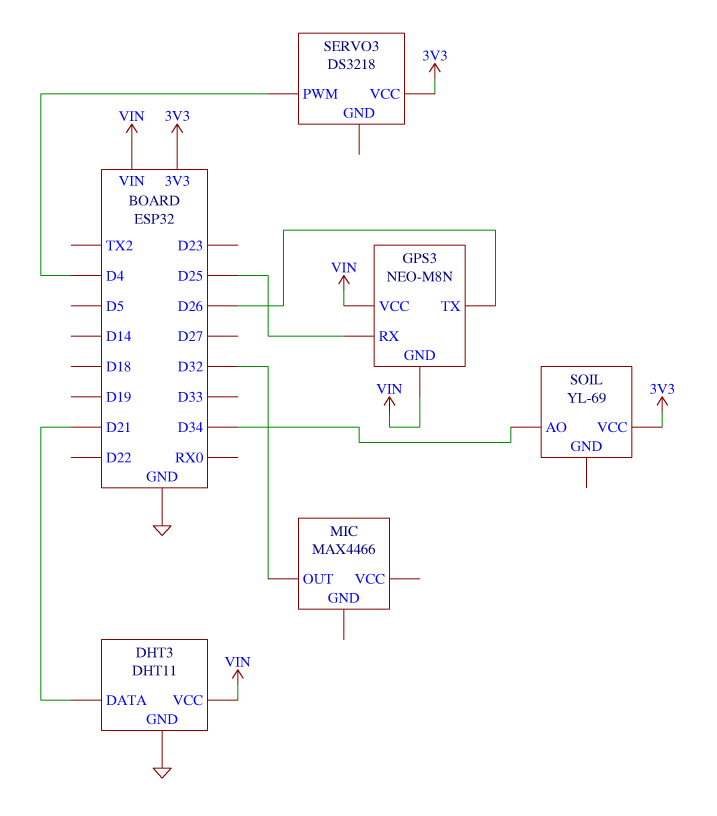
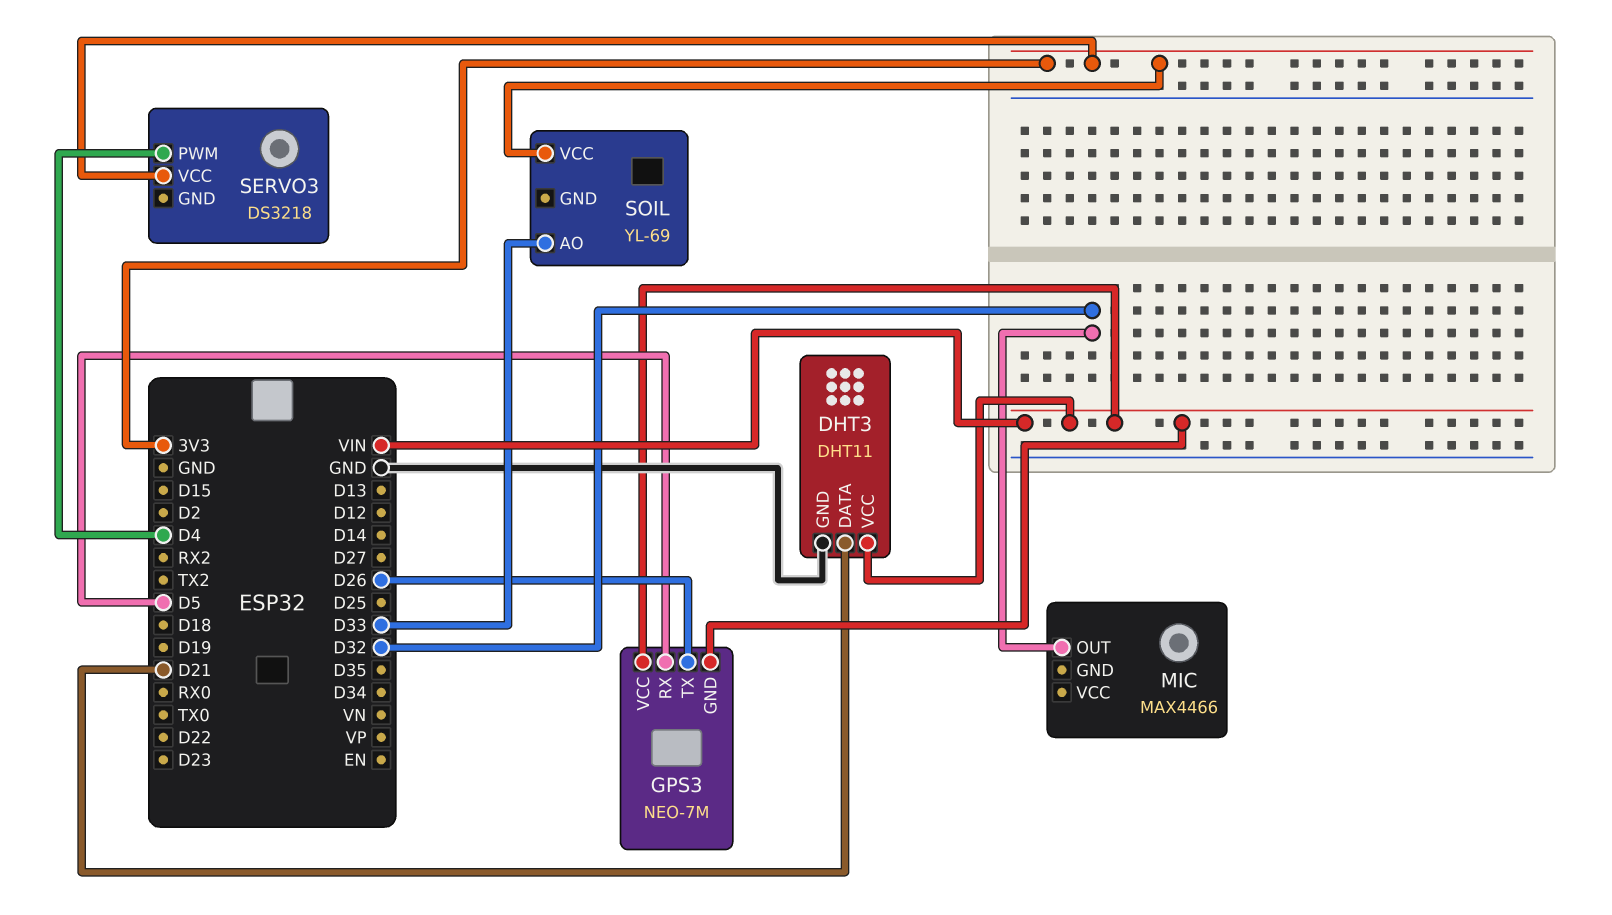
GPS3: NEO-M8N -> NEO-7M
GPS3 pin RX: D25 -> D5
SOIL pin AO: D34 -> D33

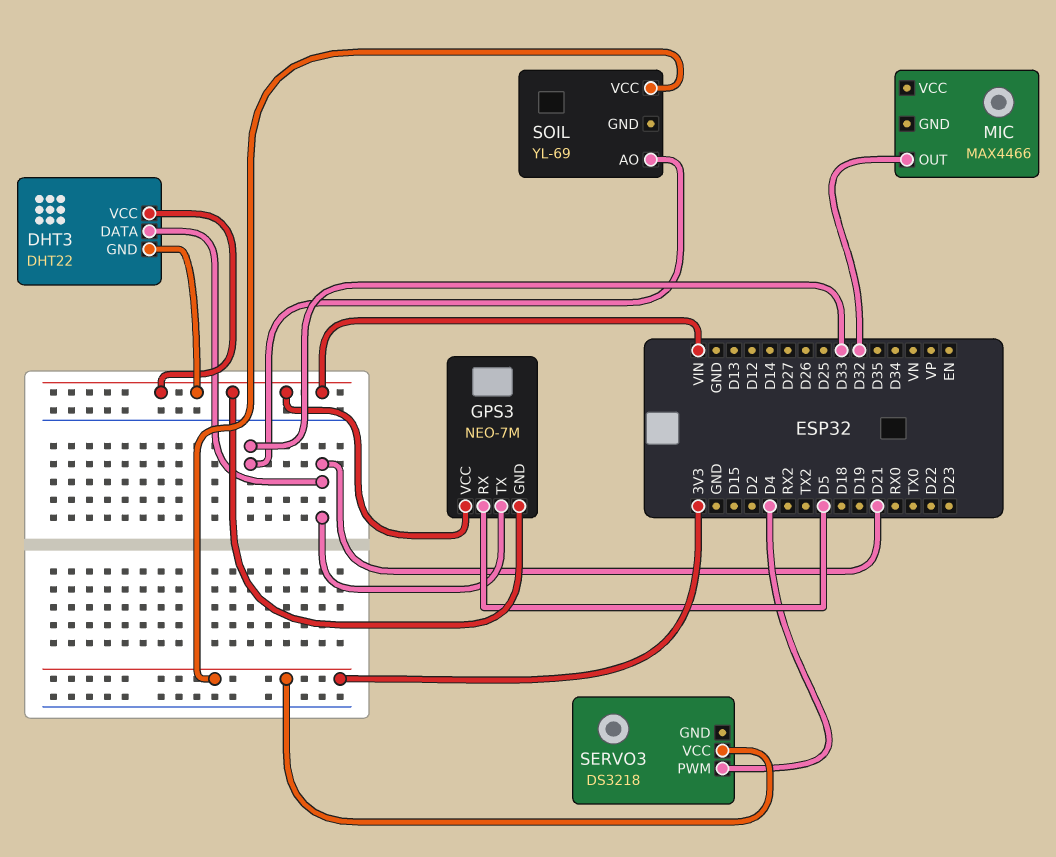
DHT3: DHT11 -> DHT22
DHT3 pin GND: GND -> VIN
GPS3 pin TX: D26 -> D21

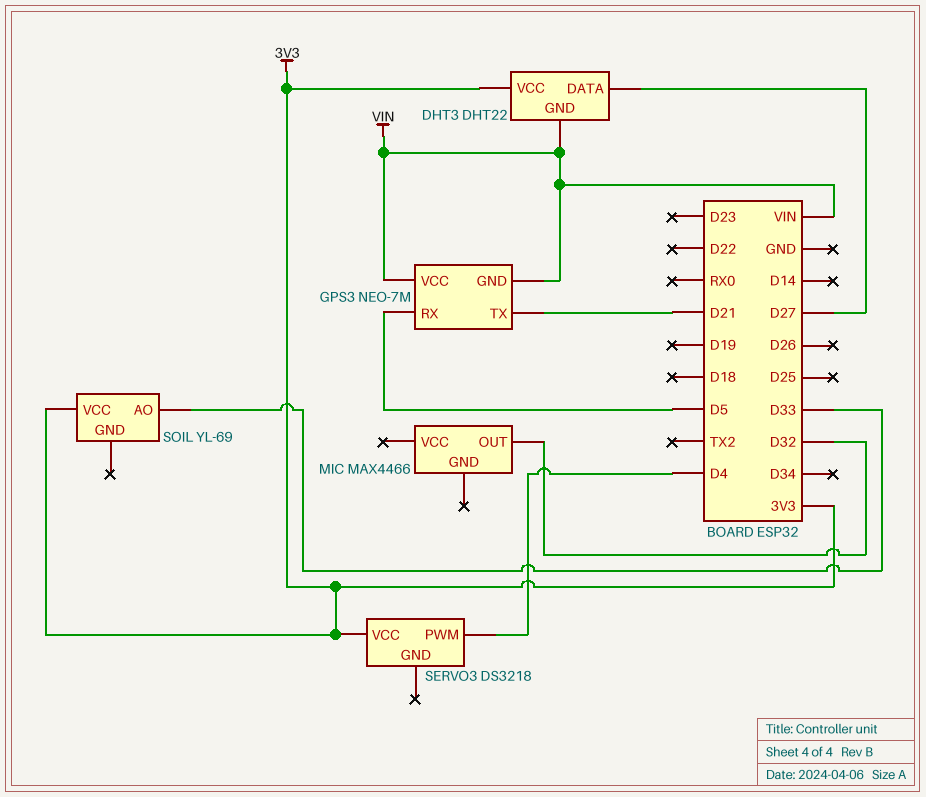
DHT3 pin DATA: D21 -> D27
DHT3 pin VCC: VIN -> 3V3

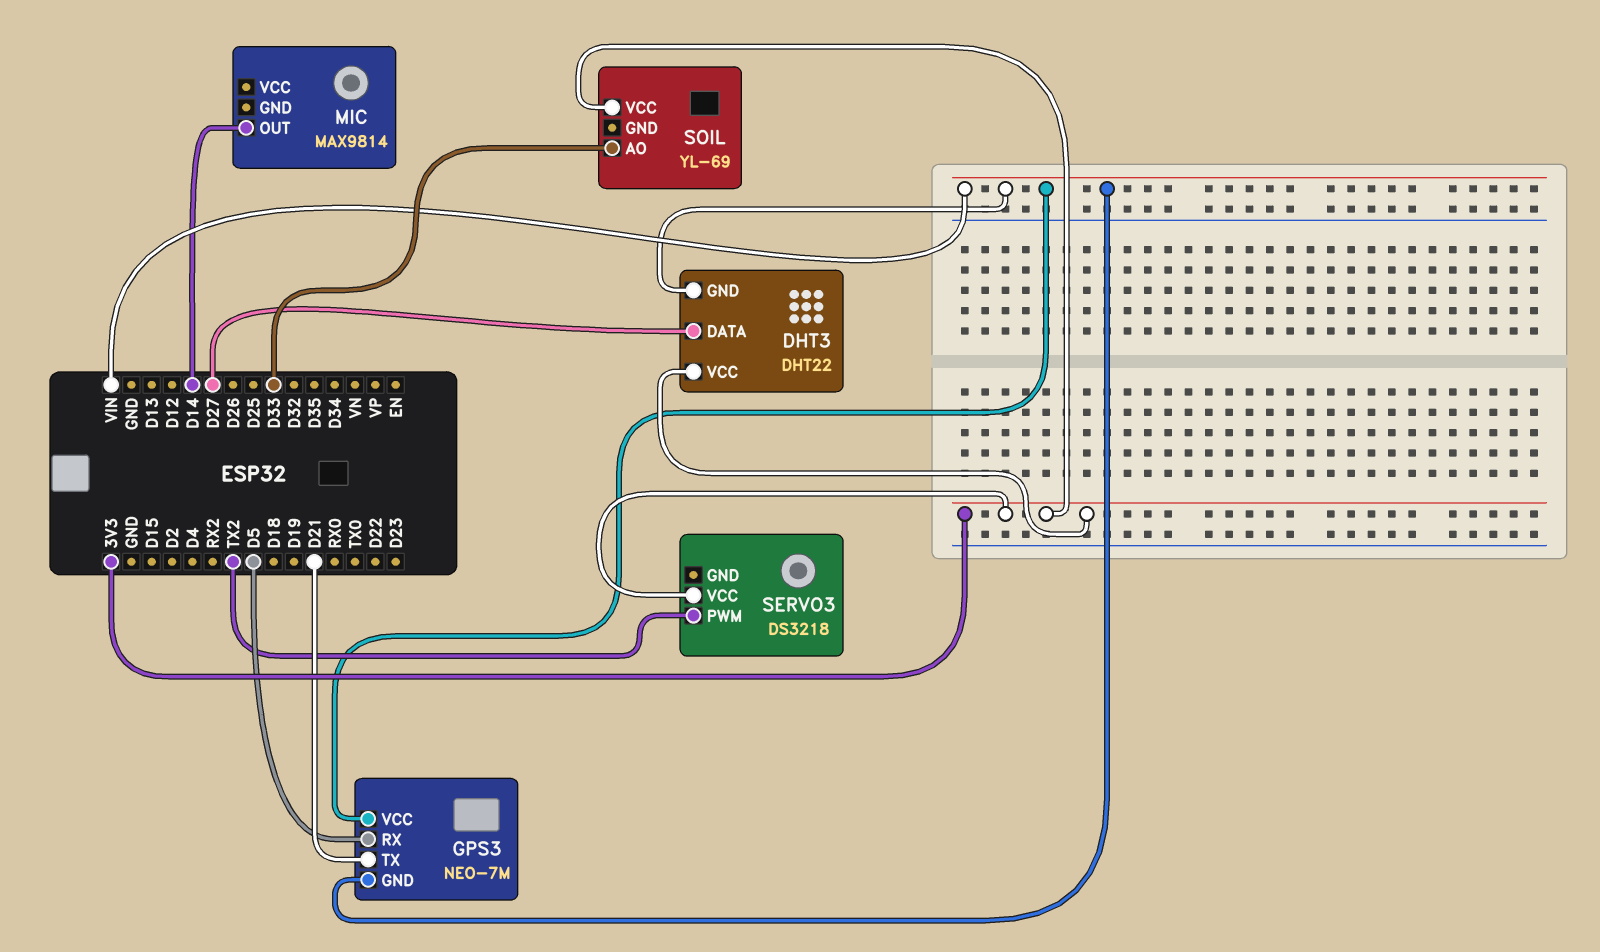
MIC: MAX4466 -> MAX9814
MIC pin OUT: D32 -> D14
SERVO3 pin PWM: D4 -> TX2

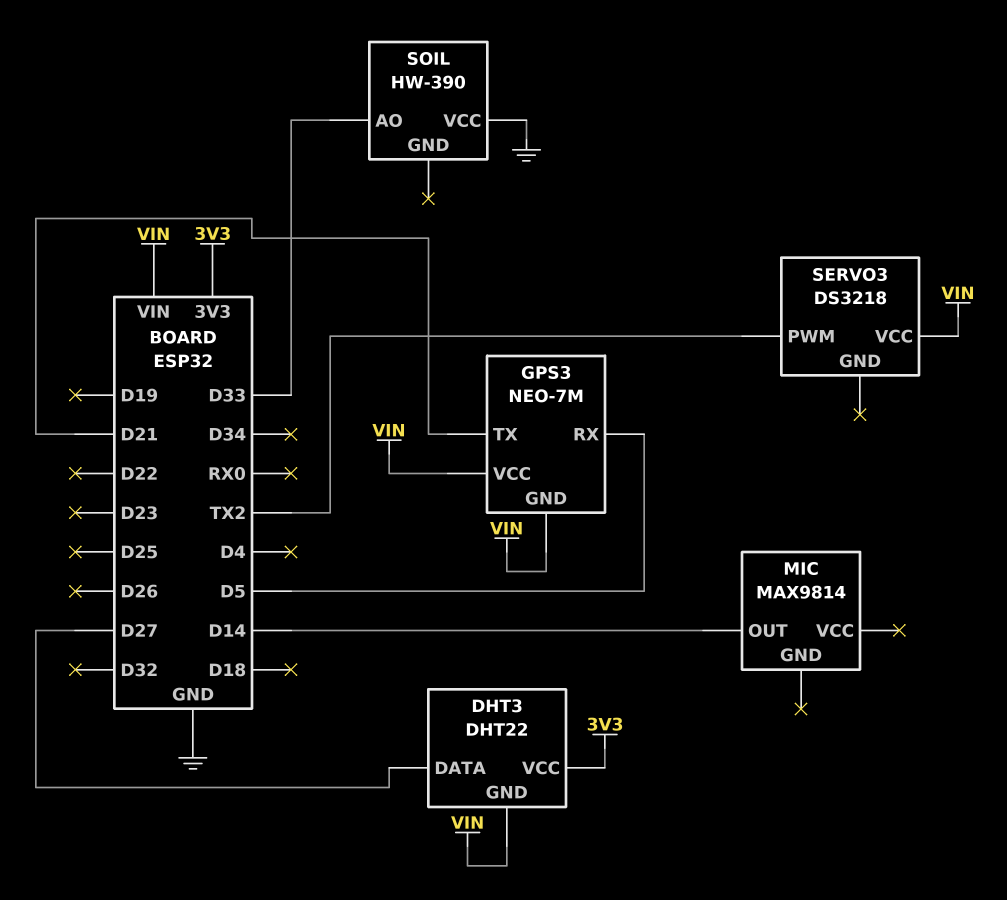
SERVO3 pin VCC: 3V3 -> VIN
SOIL: YL-69 -> HW-390
SOIL pin VCC: 3V3 -> GND

